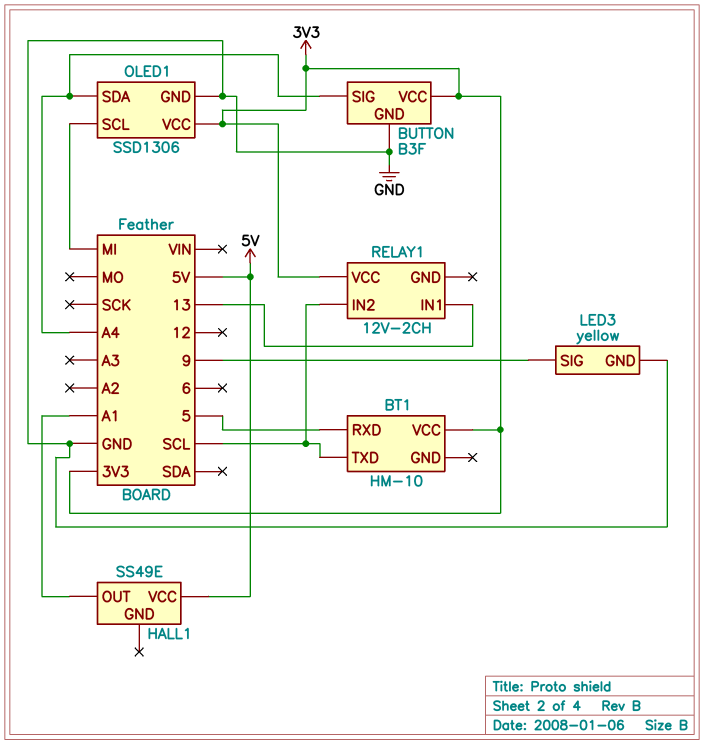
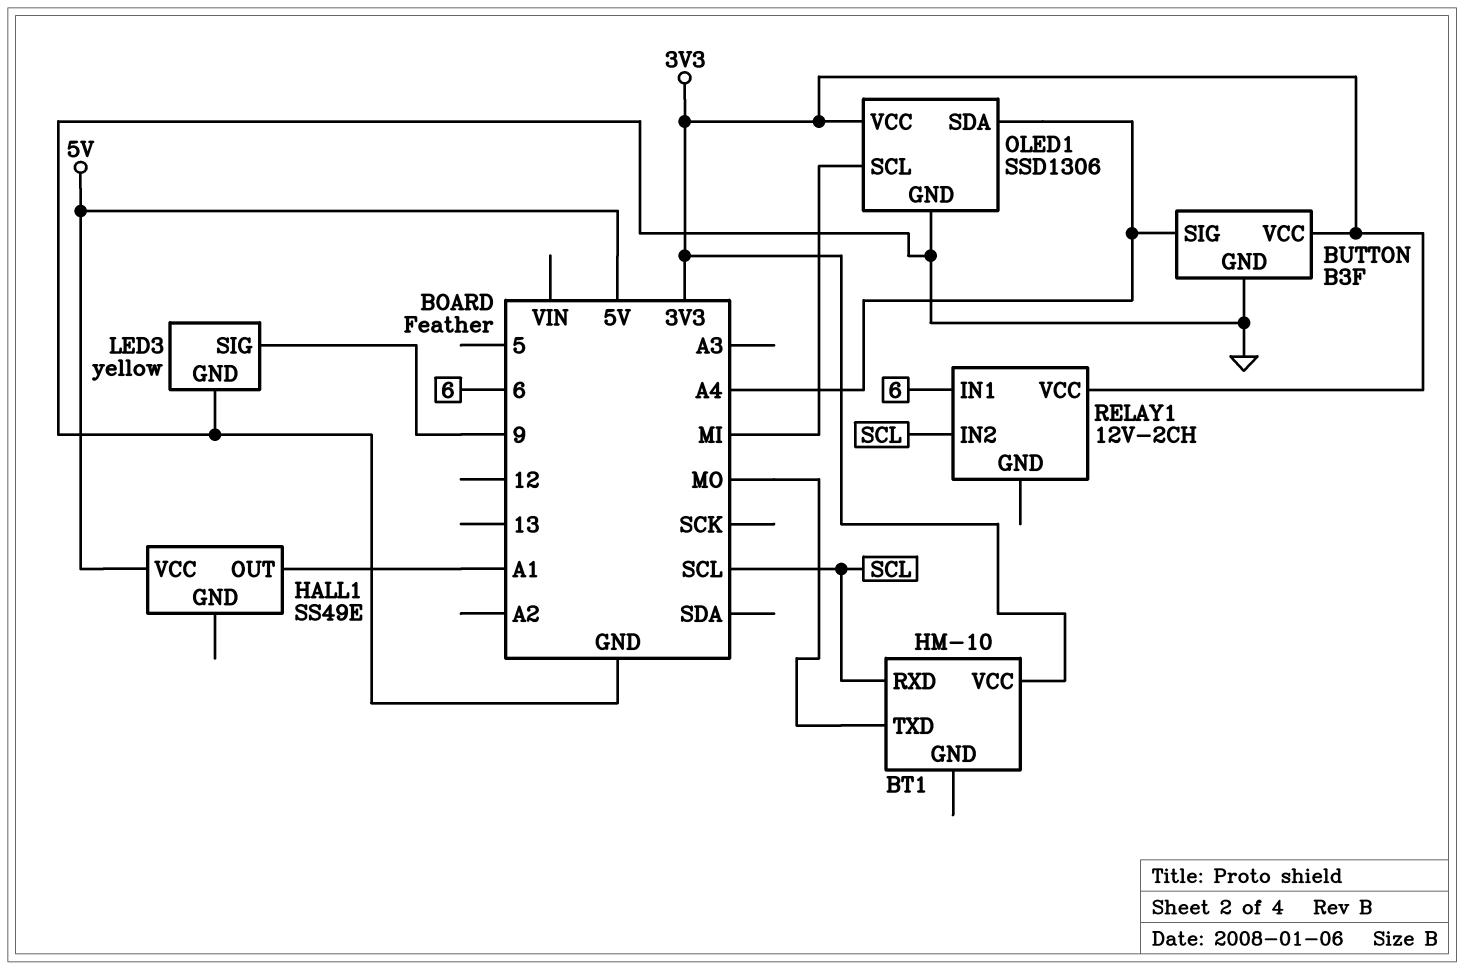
BT1 pin RXD: 5 -> SCL
BT1 pin TXD: SCL -> MO
RELAY1 pin IN1: 13 -> 6

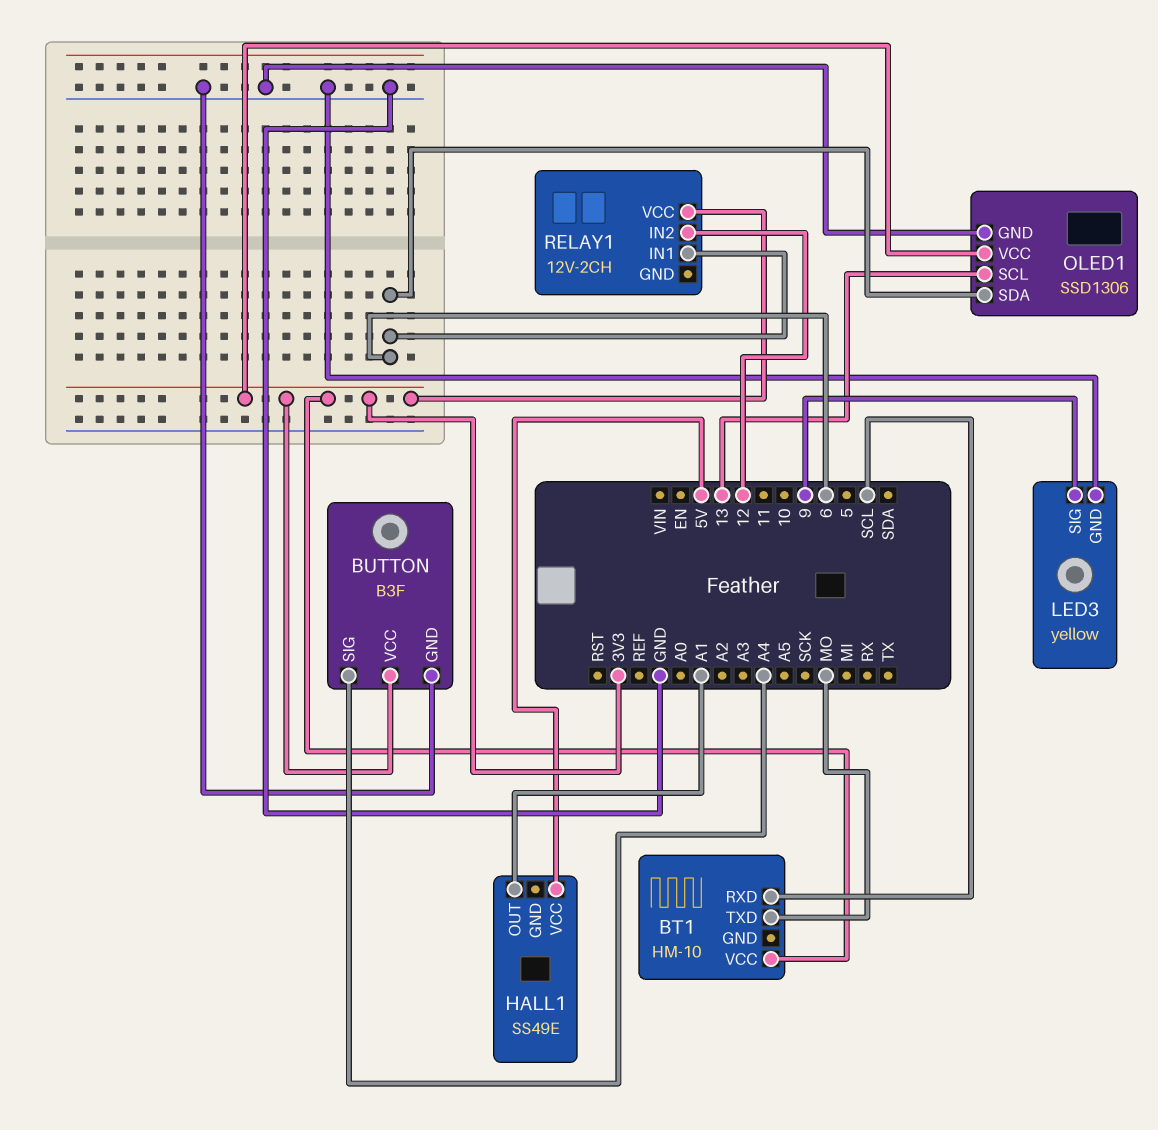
OLED1 pin SCL: MI -> 13
OLED1 pin SDA: A4 -> 6
RELAY1 pin IN2: SCL -> 12

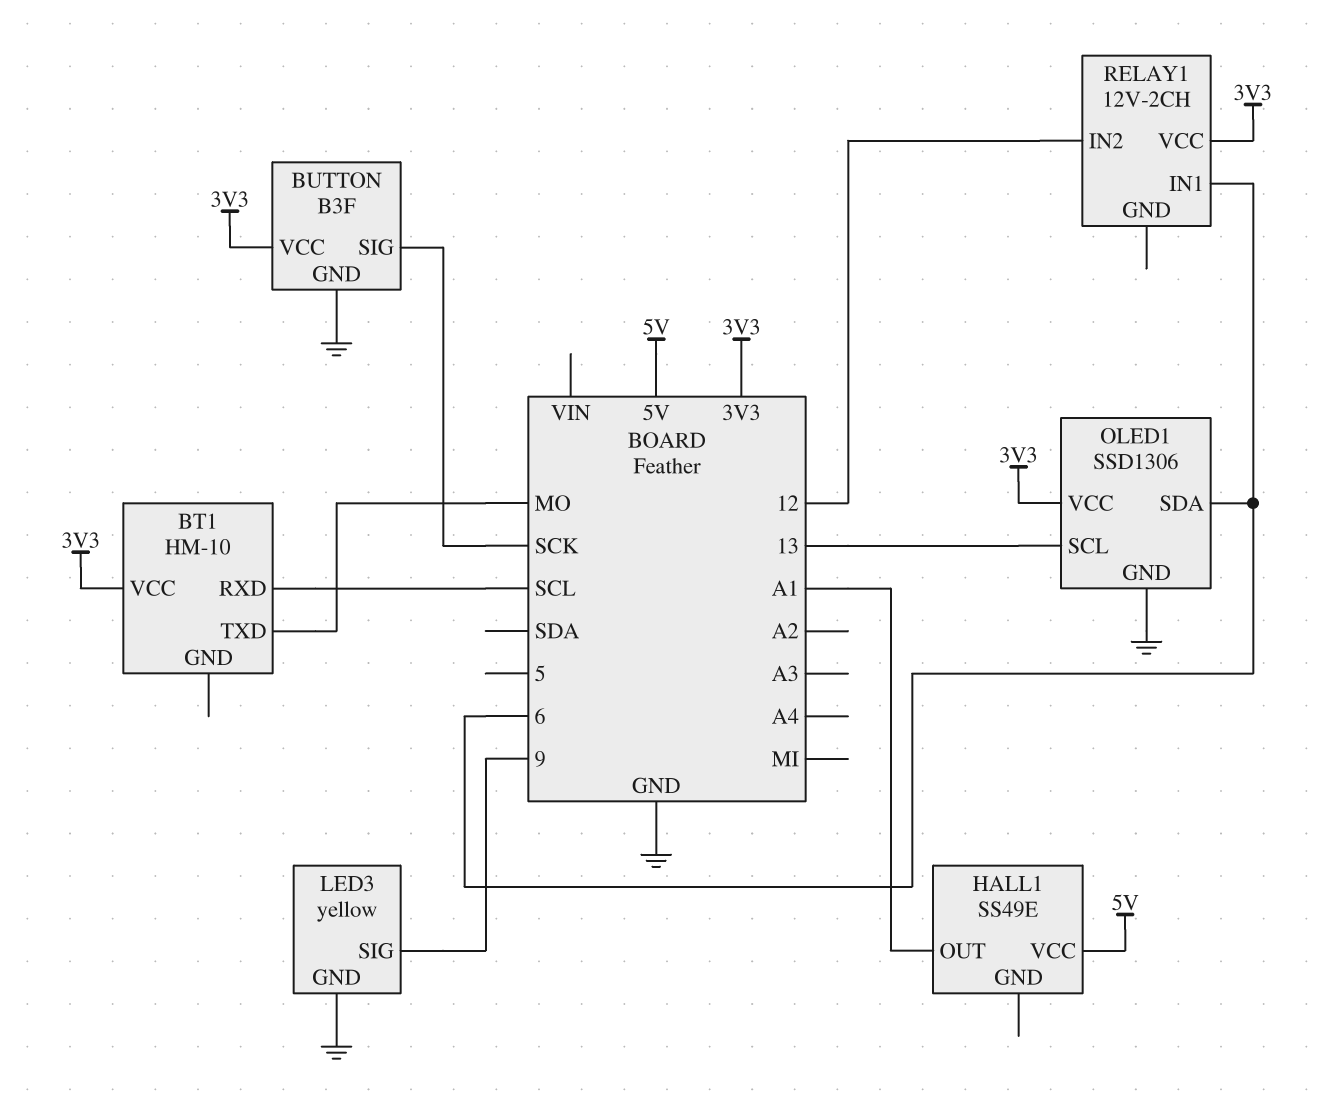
BUTTON pin SIG: A4 -> SCK

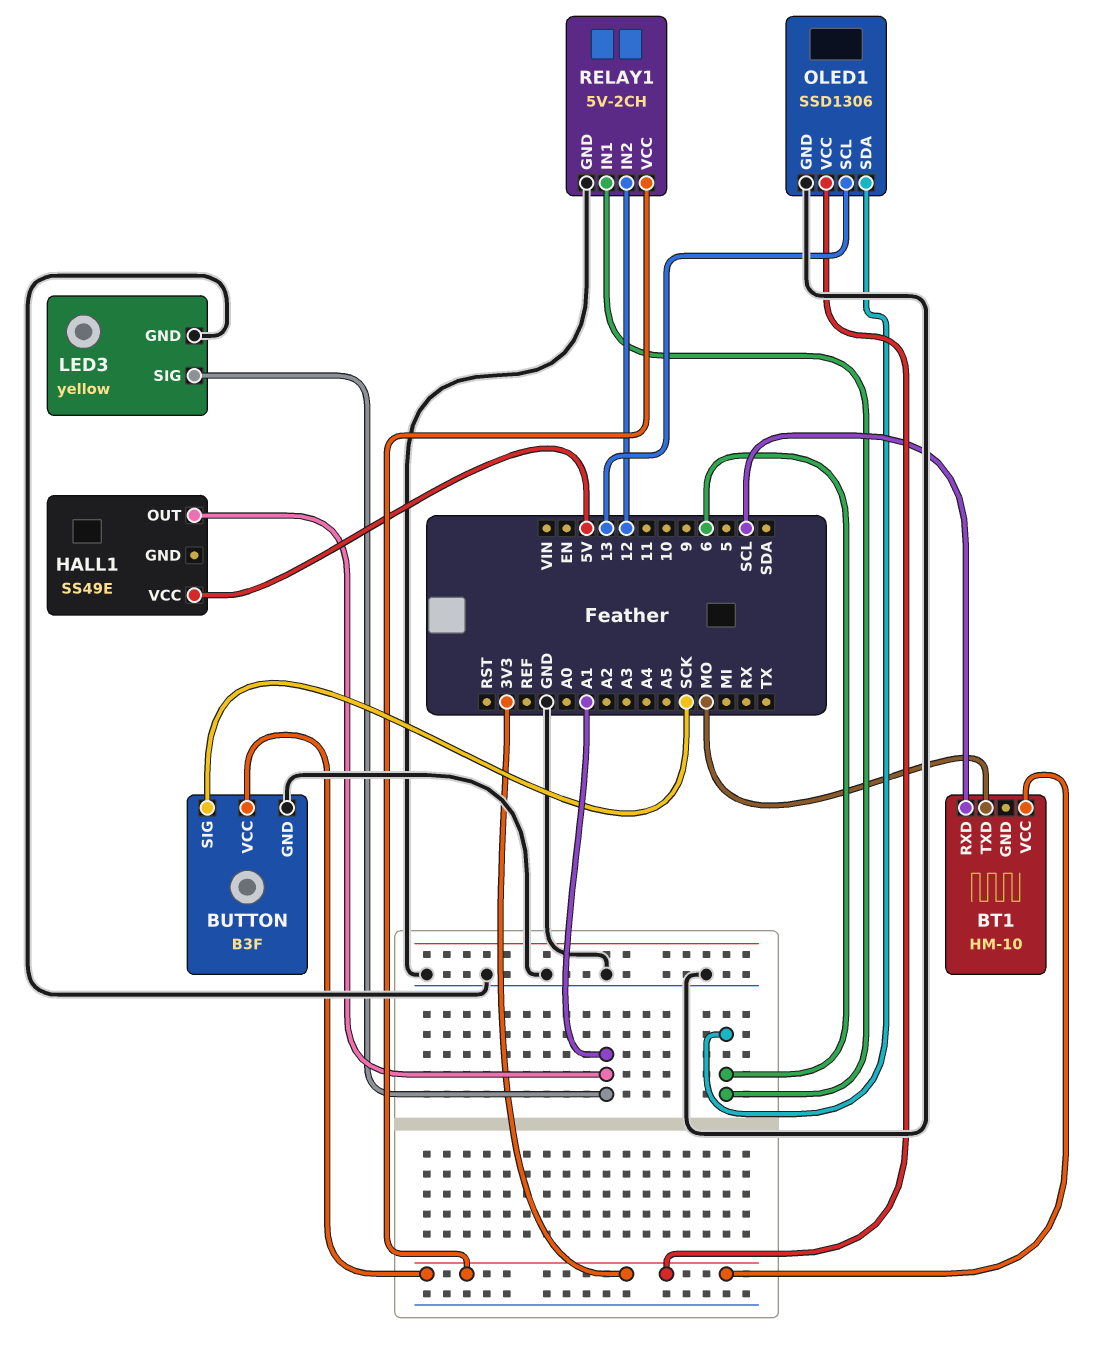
LED3 pin SIG: 9 -> A1
RELAY1: 12V-2CH -> 5V-2CH
RELAY1 pin GND: none -> GND

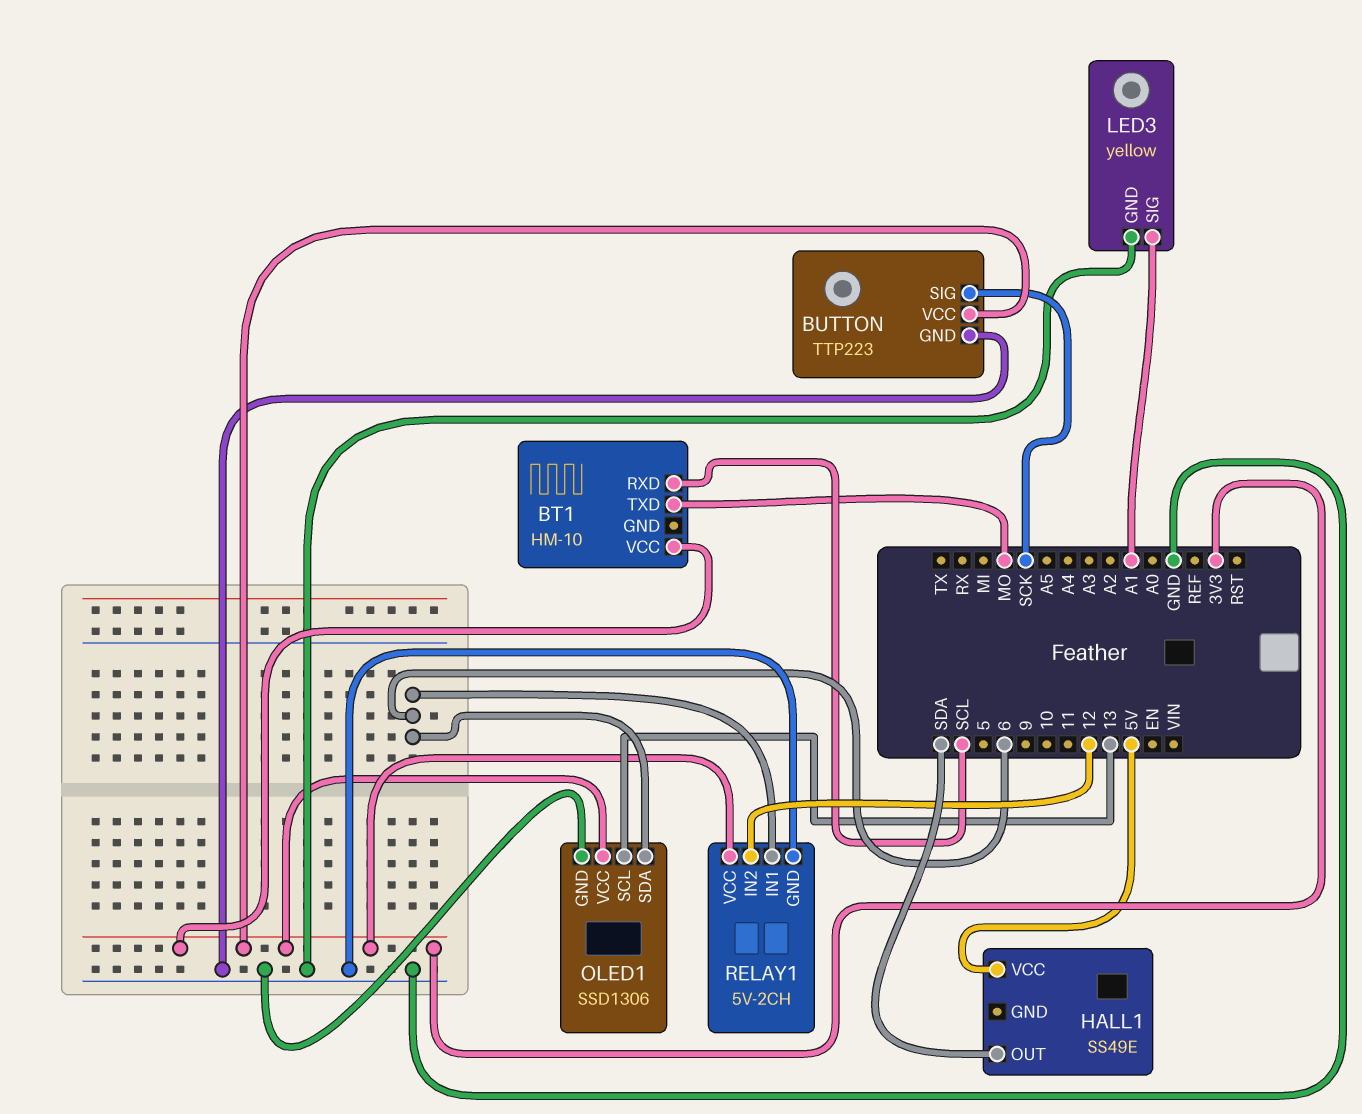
BUTTON: B3F -> TTP223
HALL1 pin OUT: A1 -> SDA

